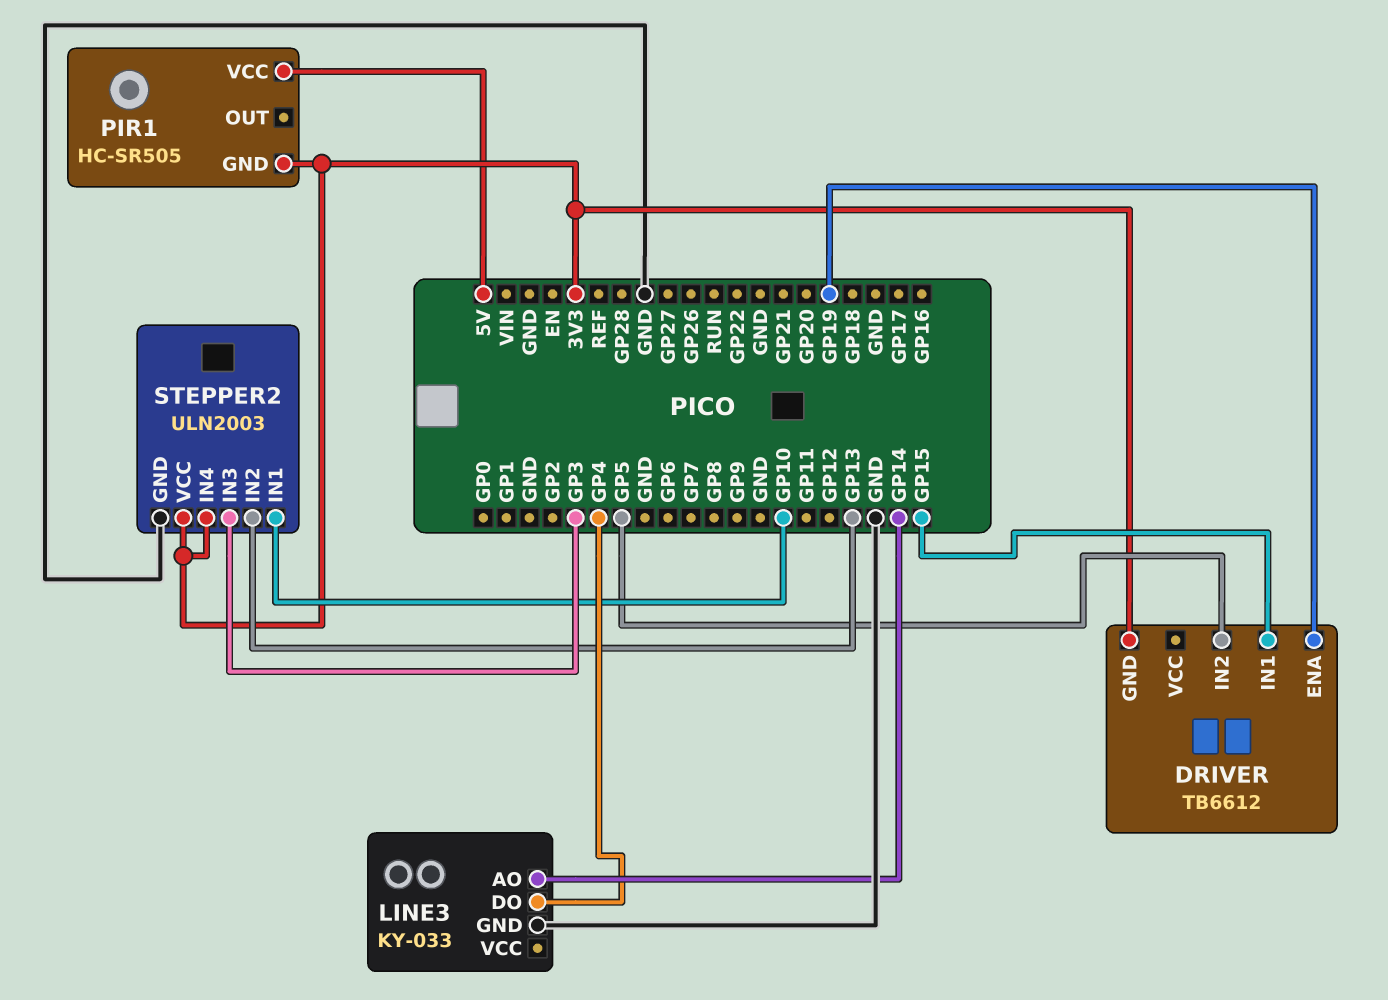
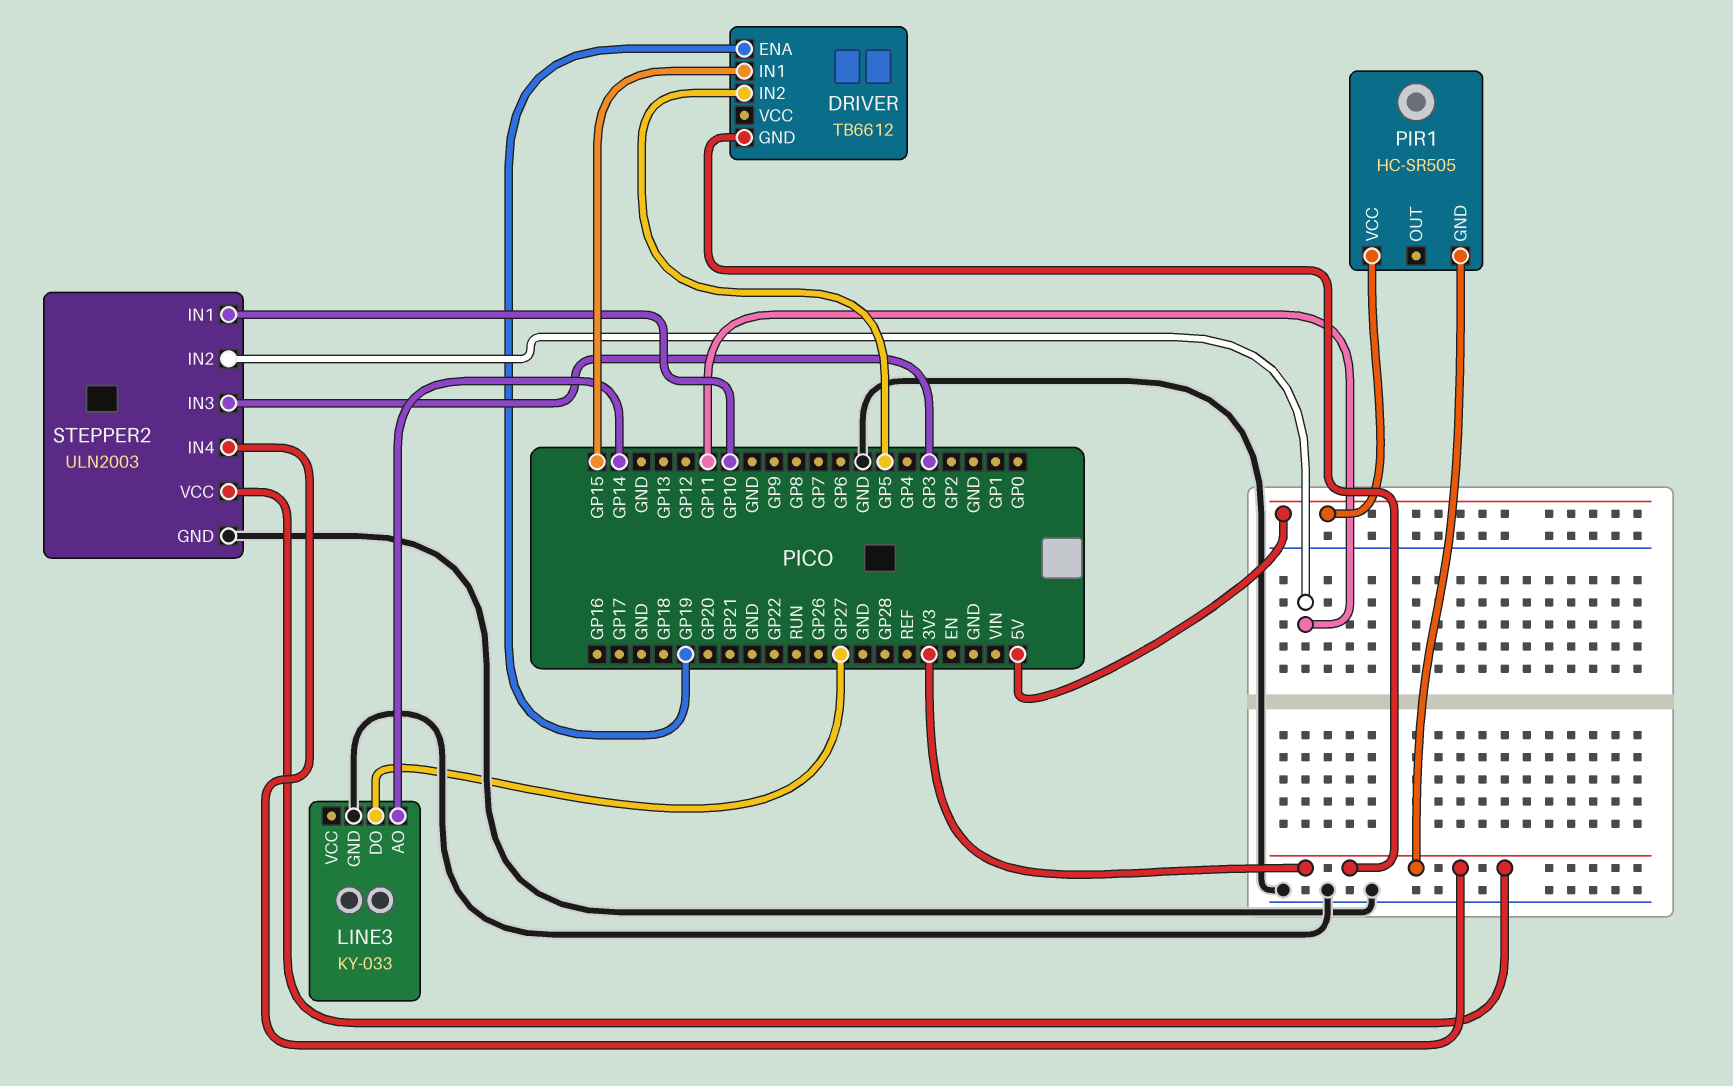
LINE3 pin DO: GP4 -> GP27
STEPPER2 pin IN2: GP13 -> GP11

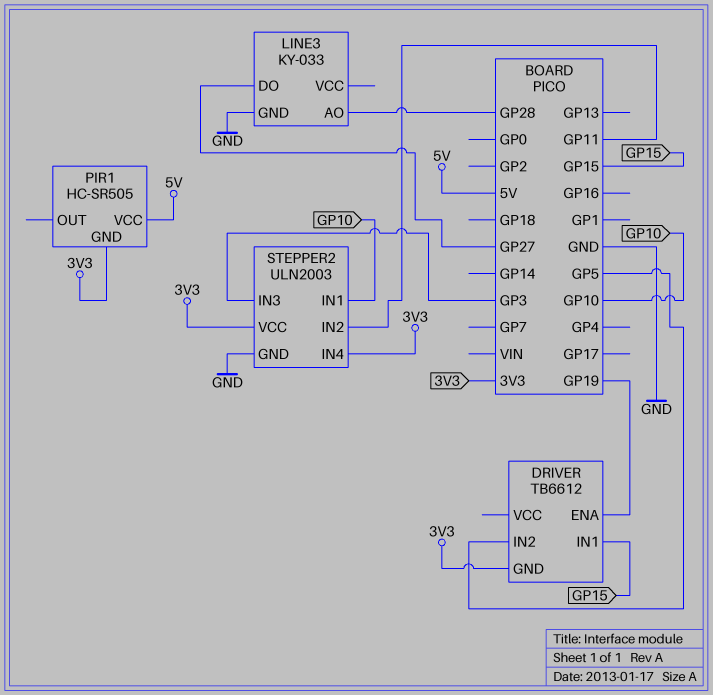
LINE3 pin AO: GP14 -> GP28

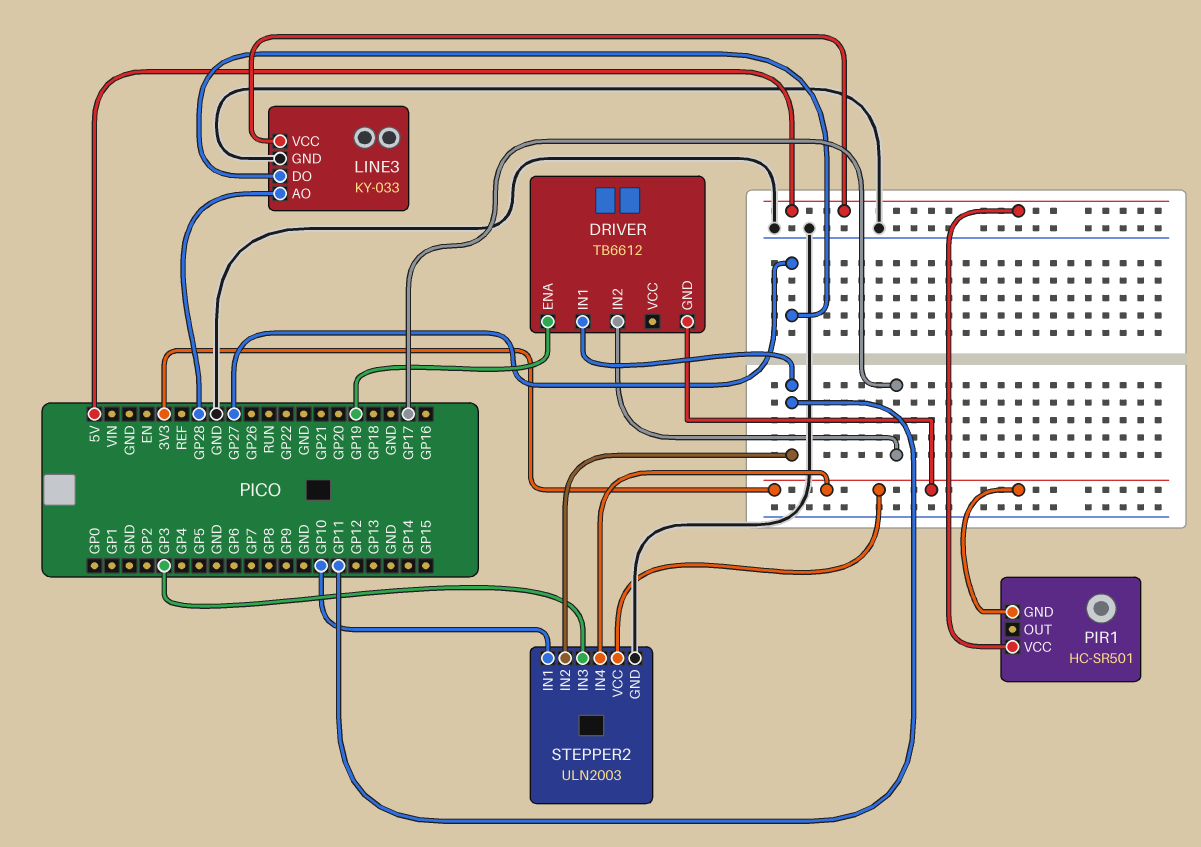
DRIVER pin IN1: GP15 -> GP11
DRIVER pin IN2: GP5 -> GP17
LINE3 pin VCC: none -> 5V
PIR1: HC-SR505 -> HC-SR501

